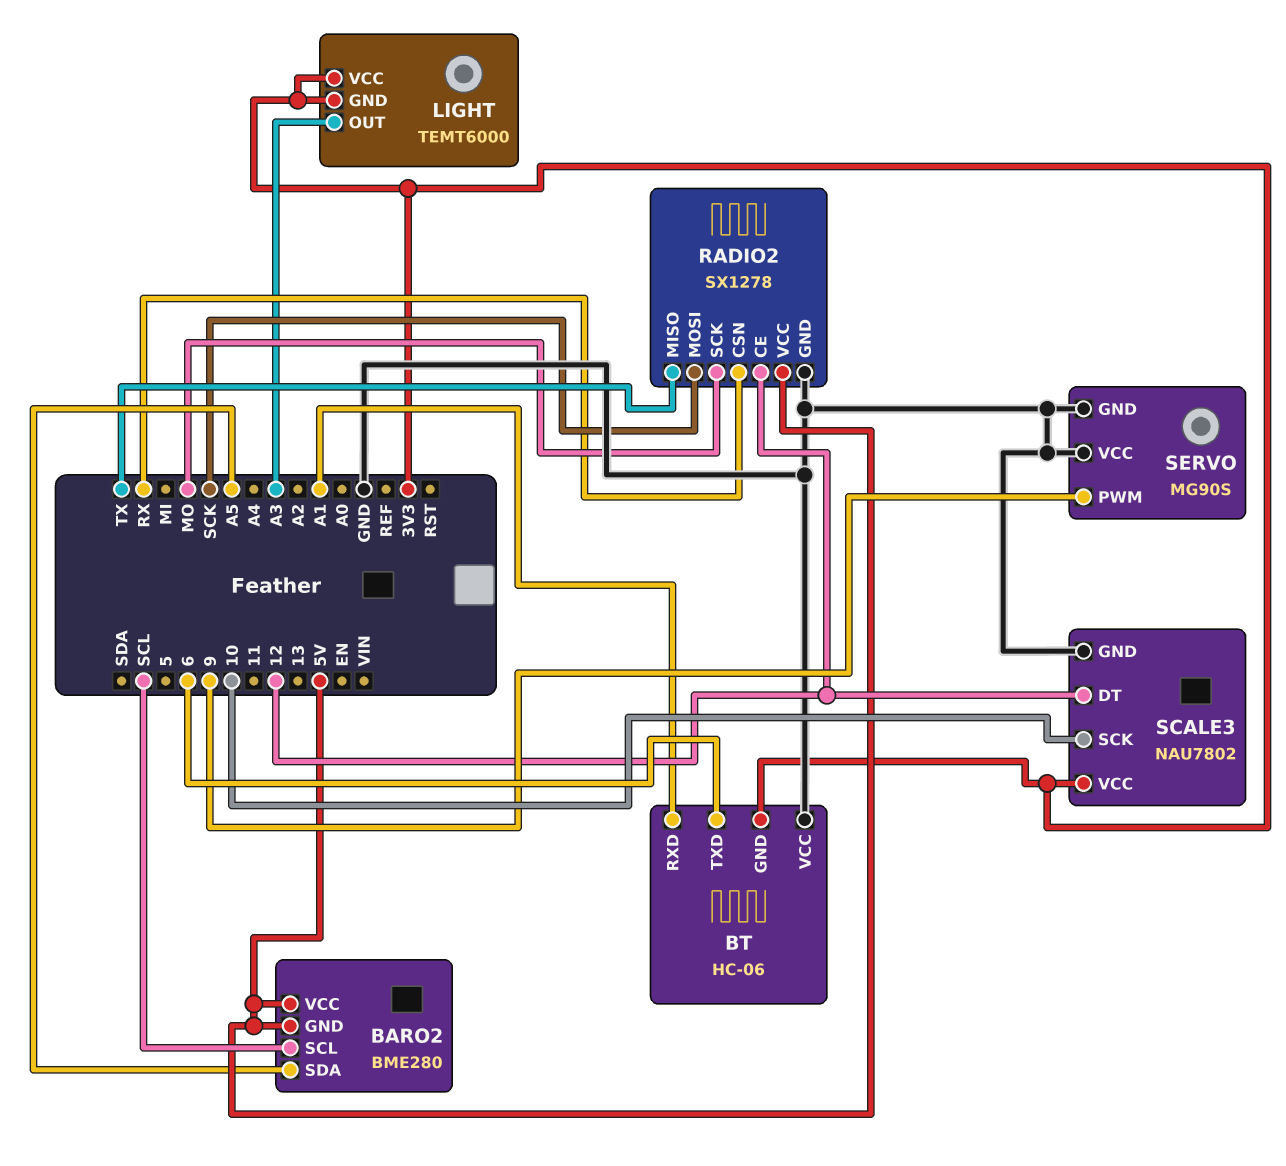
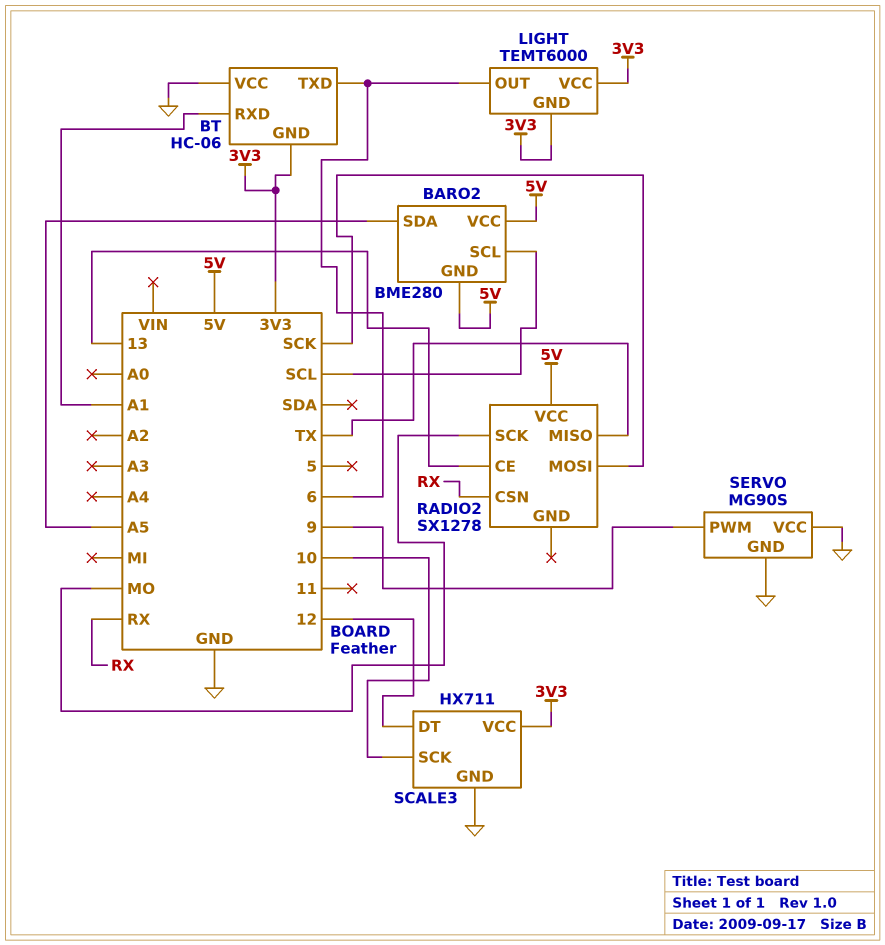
LIGHT pin OUT: A3 -> 6
RADIO2 pin CE: 12 -> 13
RADIO2 pin GND: GND -> none
SCALE3: NAU7802 -> HX711

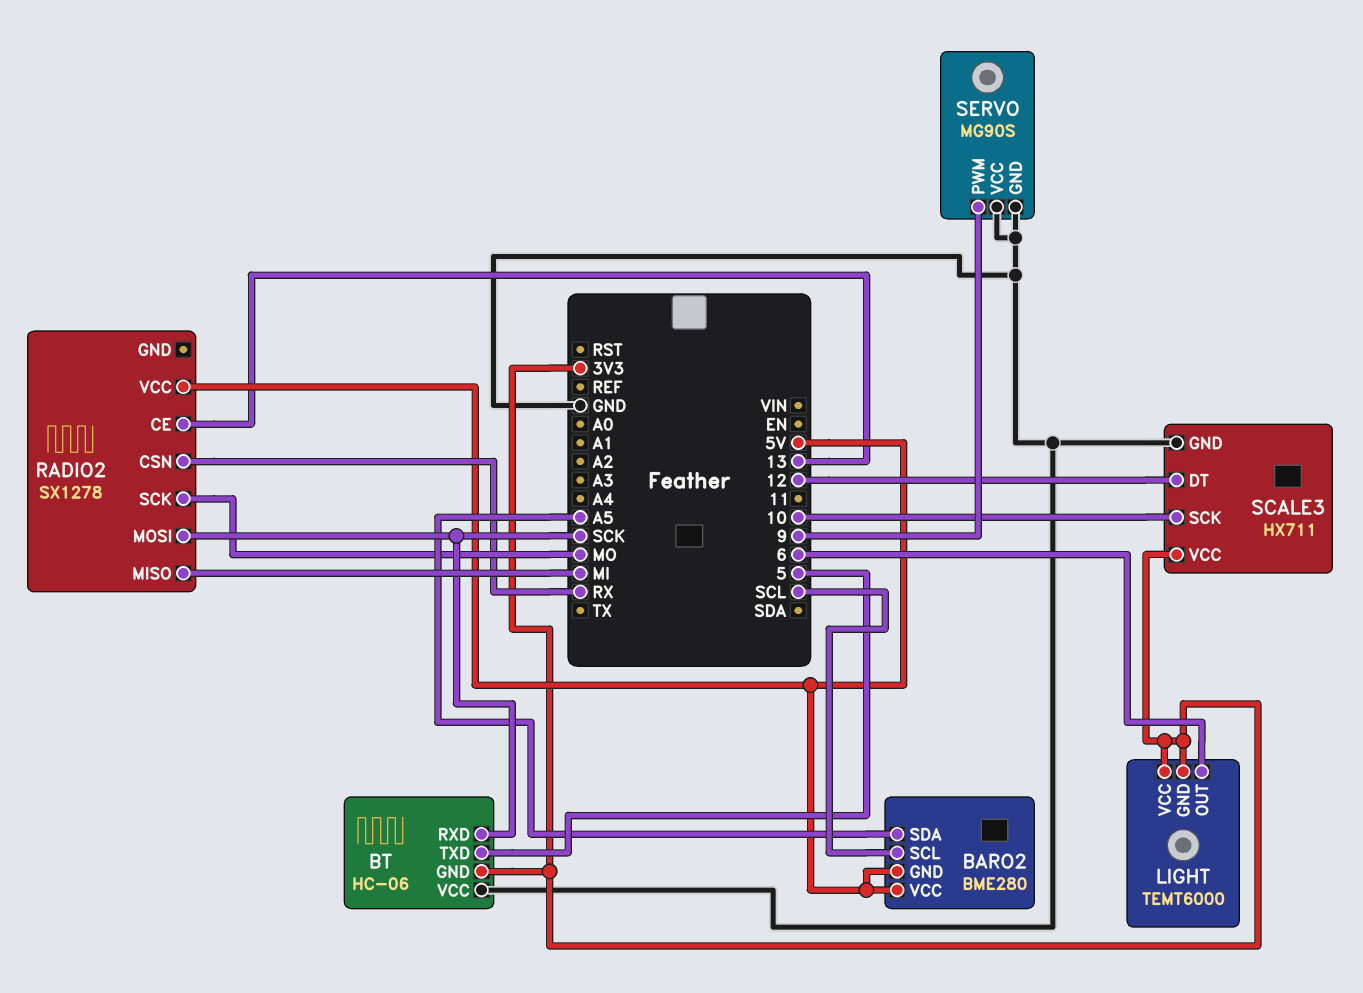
BT pin RXD: A1 -> SCK
BT pin TXD: 6 -> 5
RADIO2 pin MISO: TX -> MI

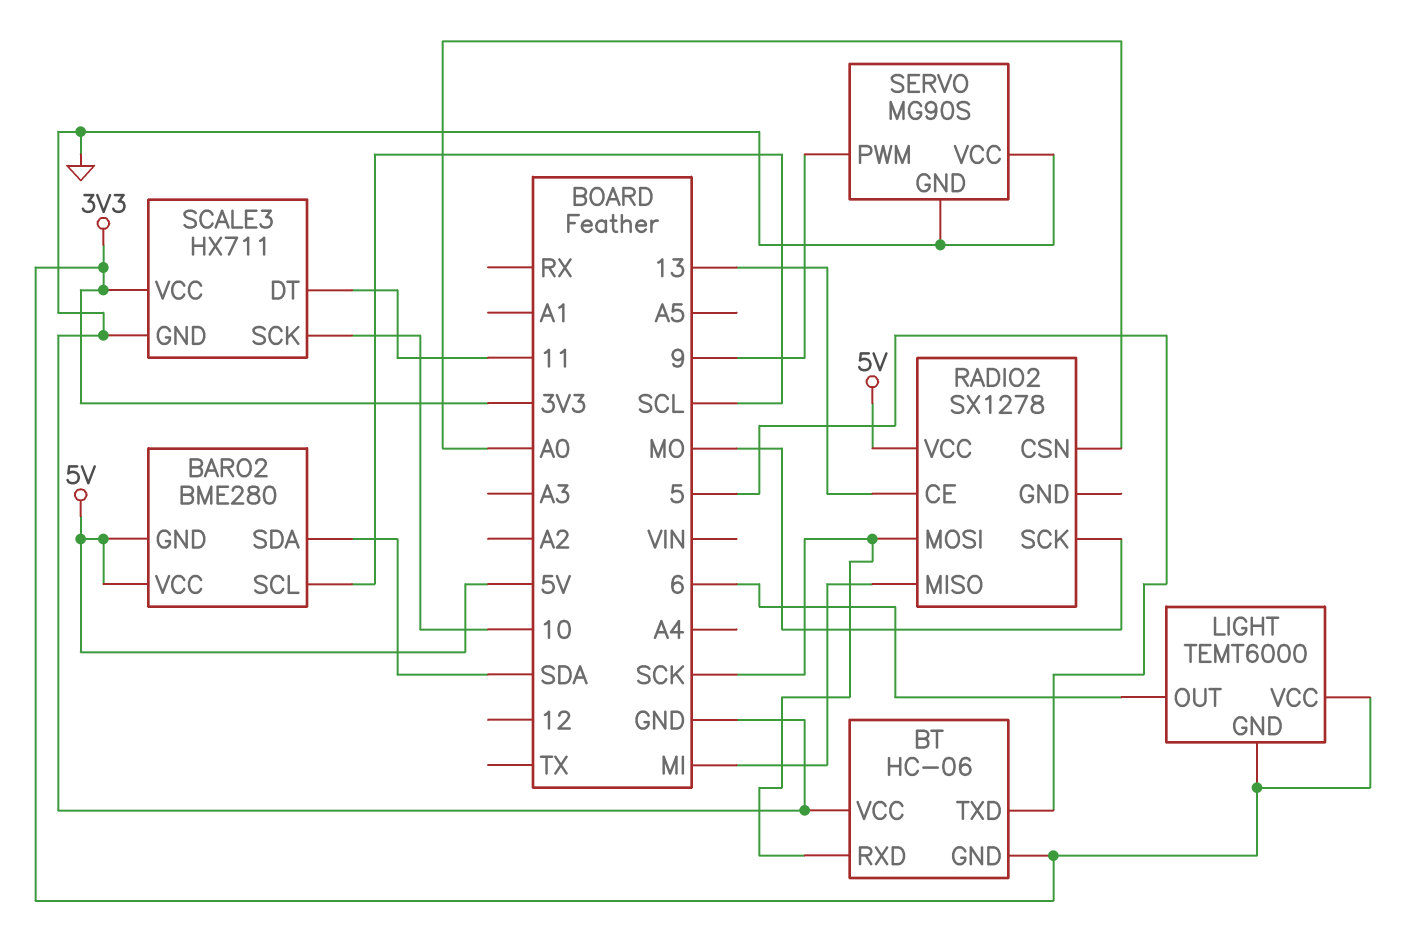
BARO2 pin SDA: A5 -> SDA
RADIO2 pin CSN: RX -> A0
SCALE3 pin DT: 12 -> 11

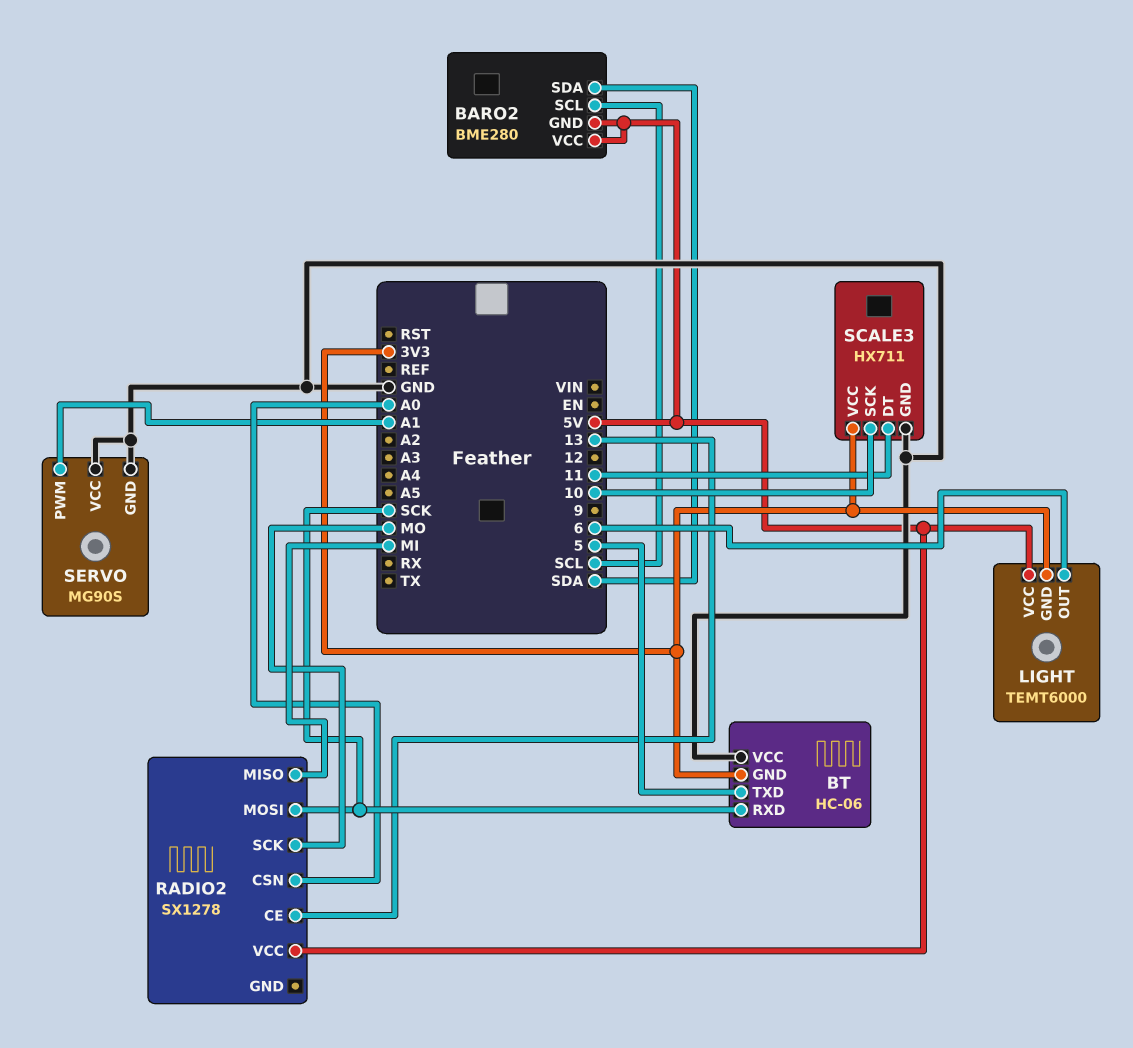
LIGHT pin VCC: 3V3 -> 5V
SERVO pin PWM: 9 -> A1

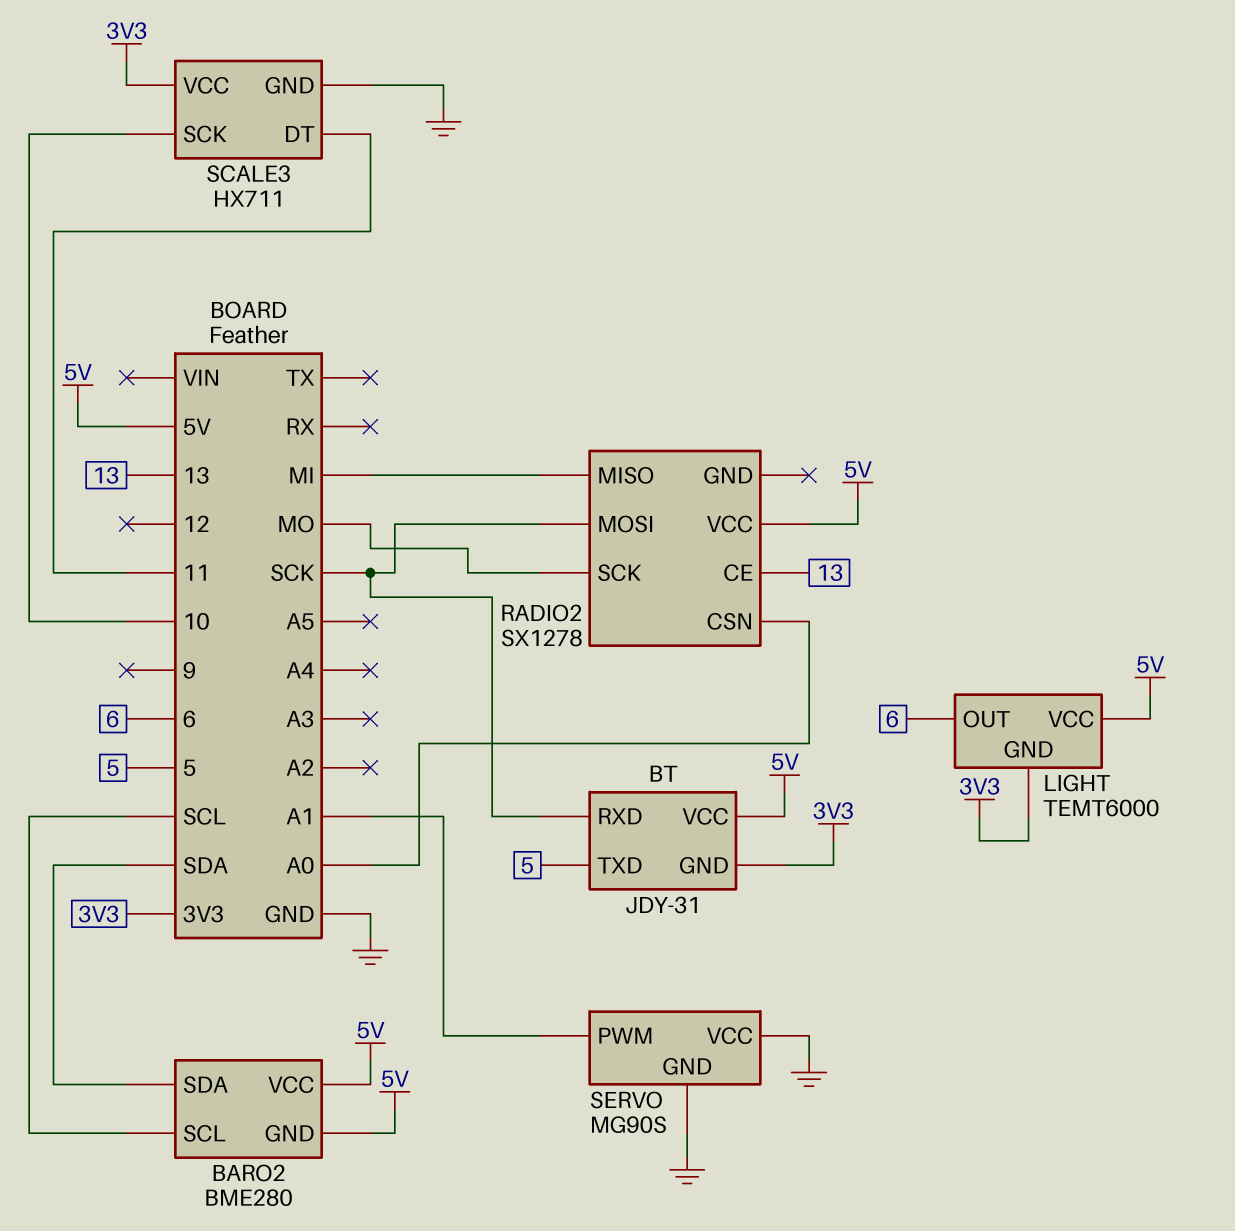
BT: HC-06 -> JDY-31
BT pin VCC: GND -> 5V

